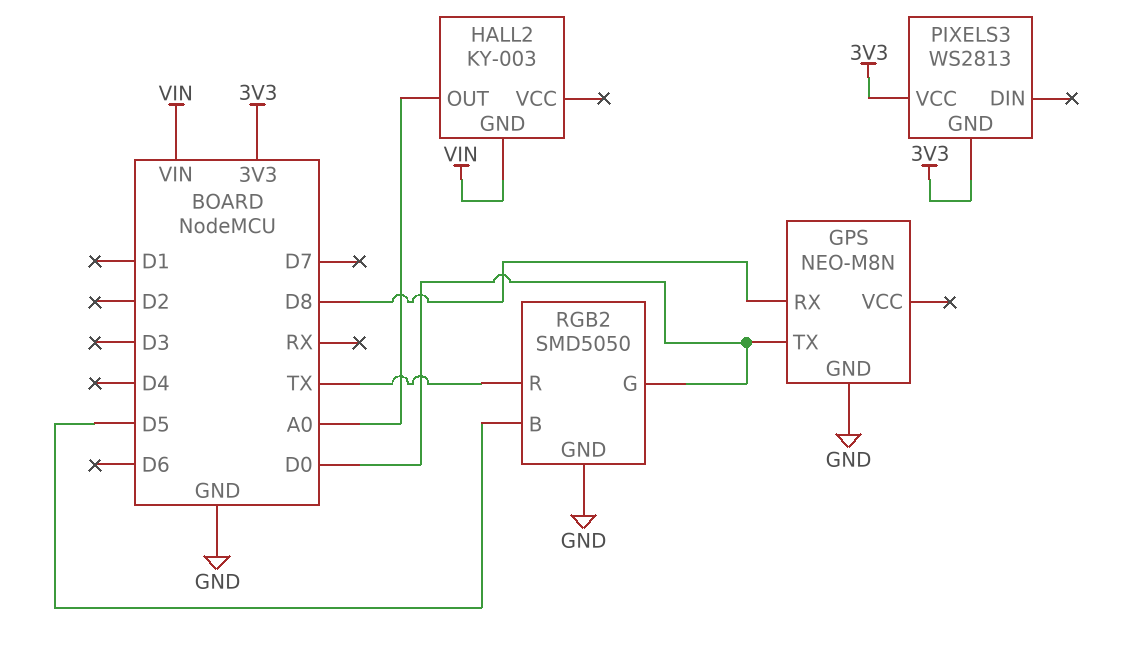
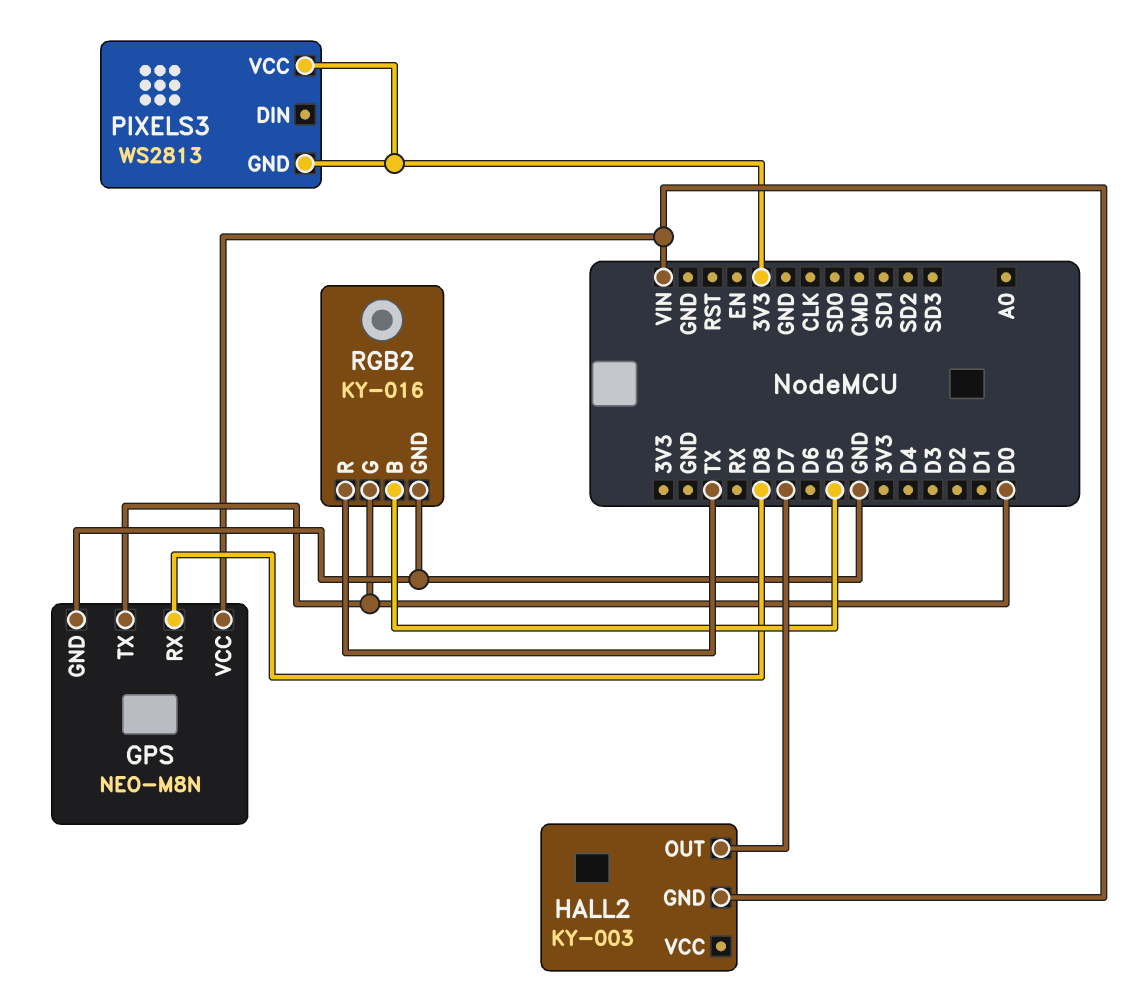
GPS pin VCC: none -> VIN
HALL2 pin OUT: A0 -> D7
RGB2: SMD5050 -> KY-016

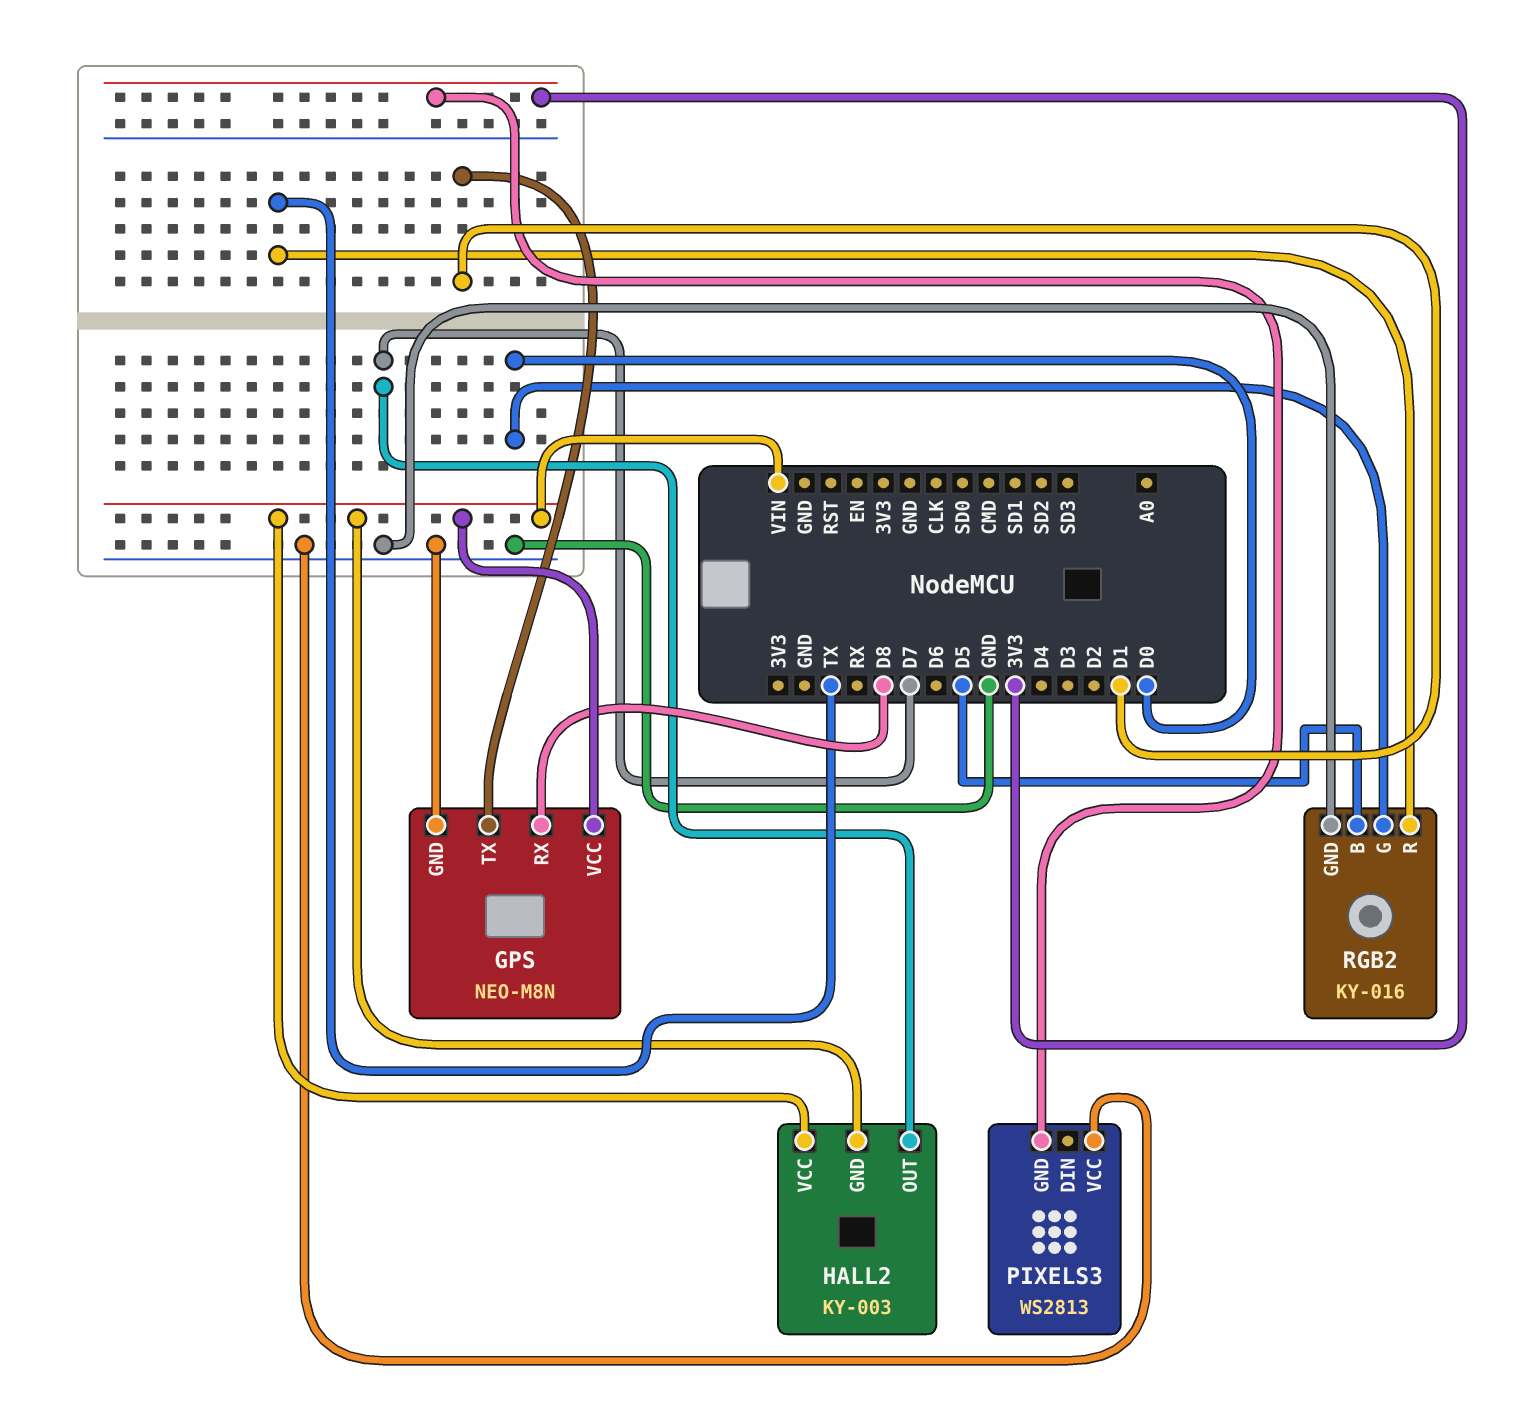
GPS pin TX: D0 -> D1
HALL2 pin VCC: none -> VIN
PIXELS3 pin VCC: 3V3 -> GND

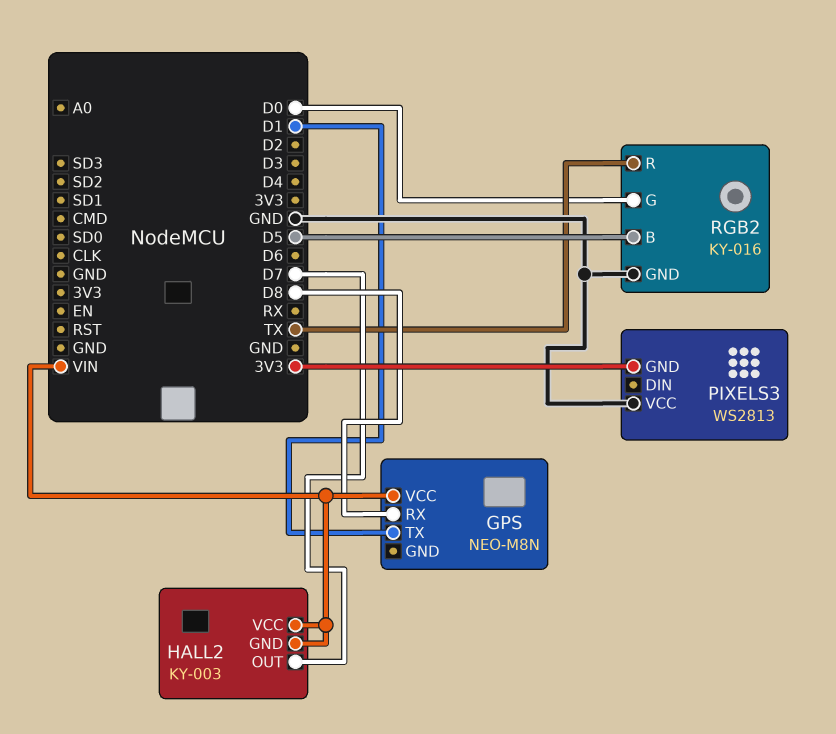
GPS pin GND: GND -> none

